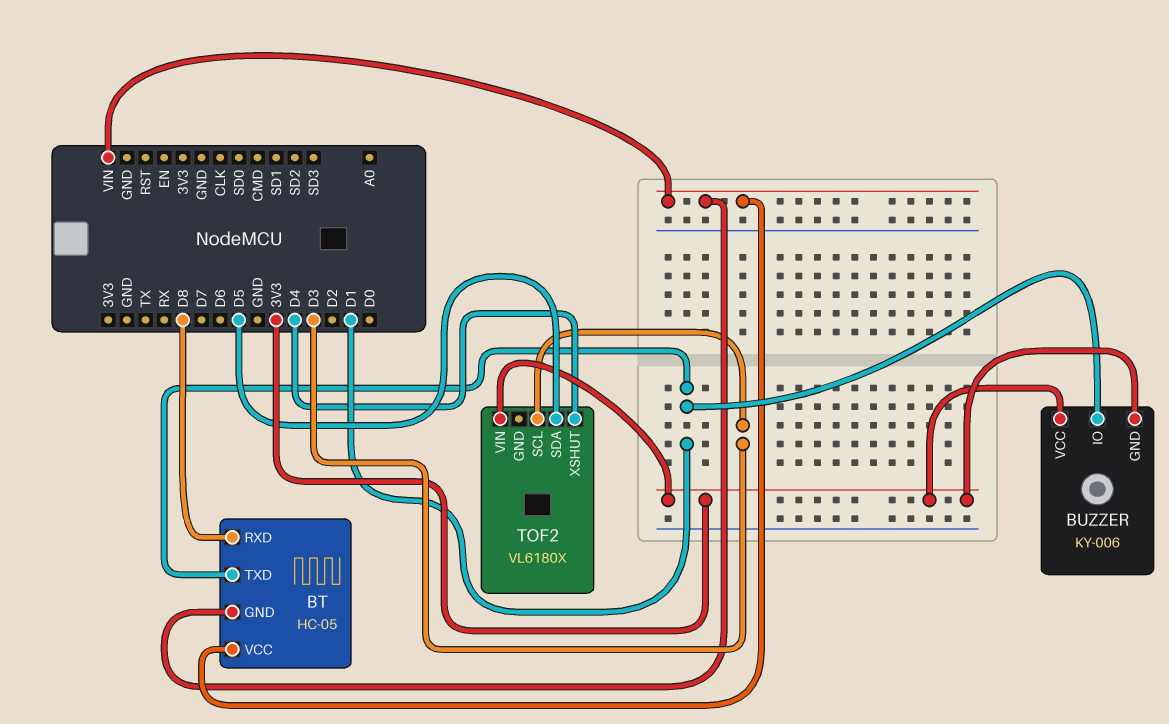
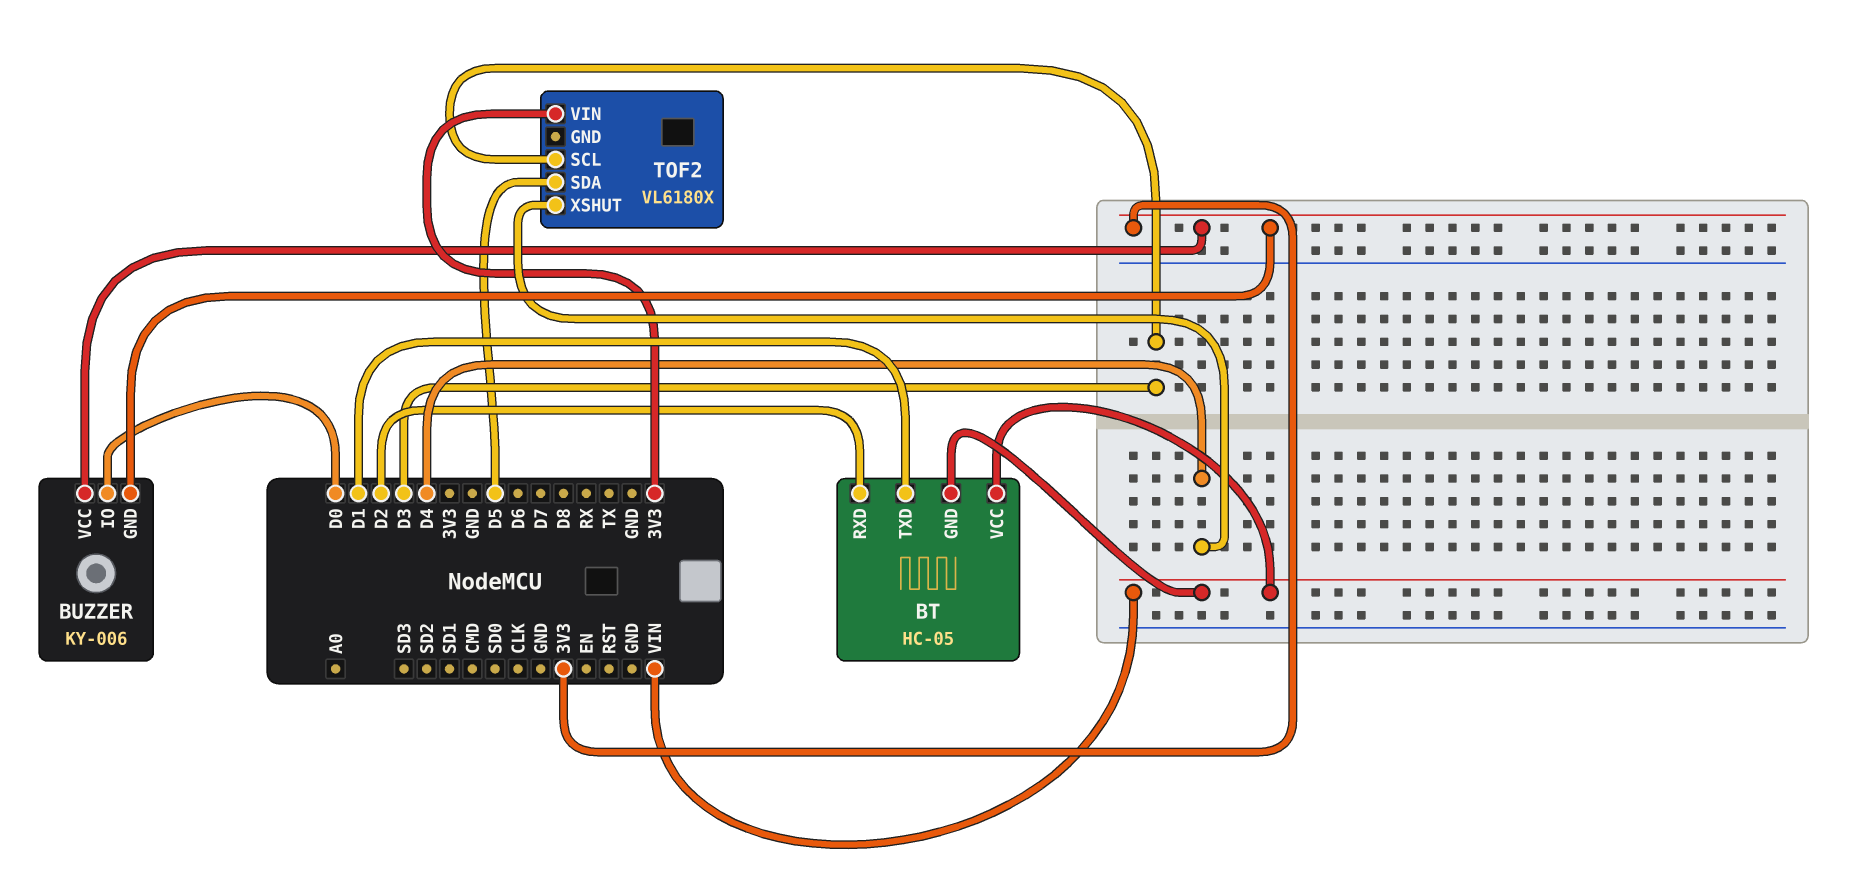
BT pin RXD: D8 -> D2
BUZZER pin IO: D1 -> D0

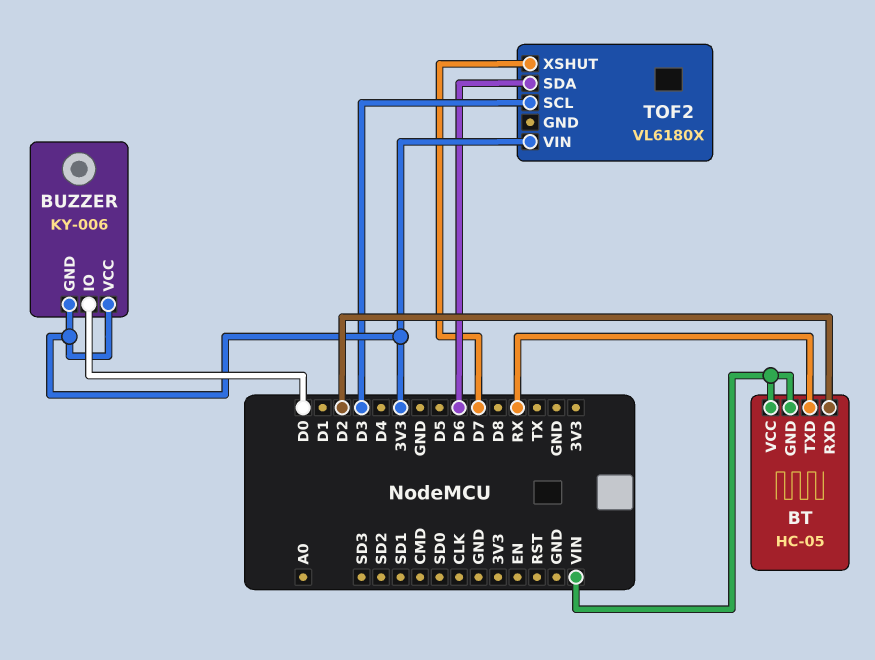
BT pin TXD: D1 -> RX
TOF2 pin SDA: D5 -> D6
TOF2 pin XSHUT: D4 -> D7

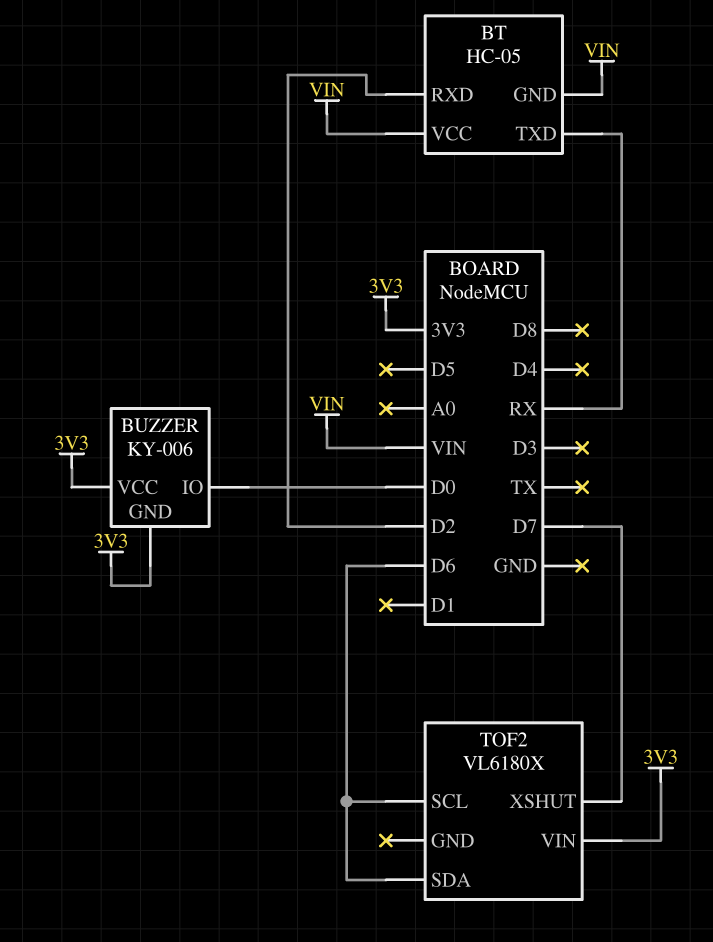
TOF2 pin SCL: D3 -> D6

